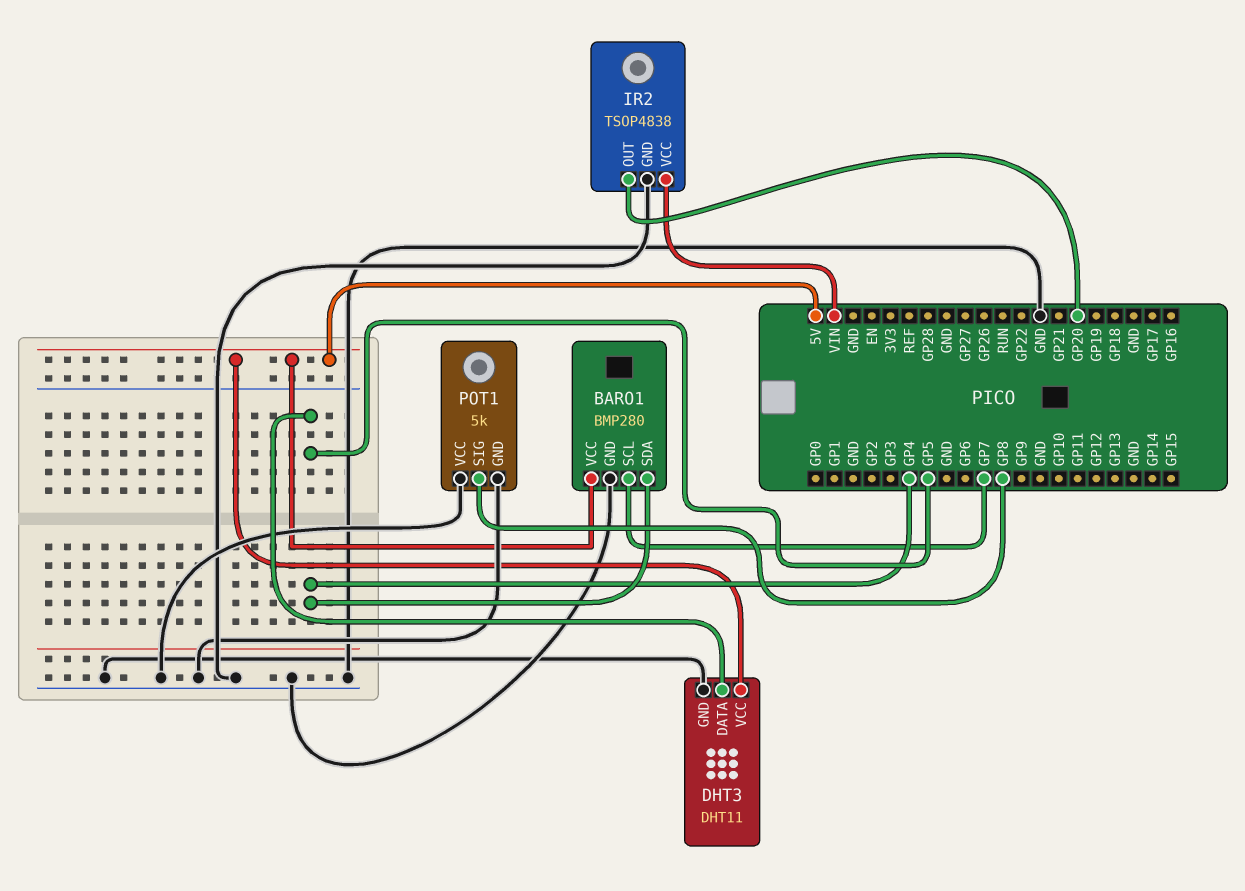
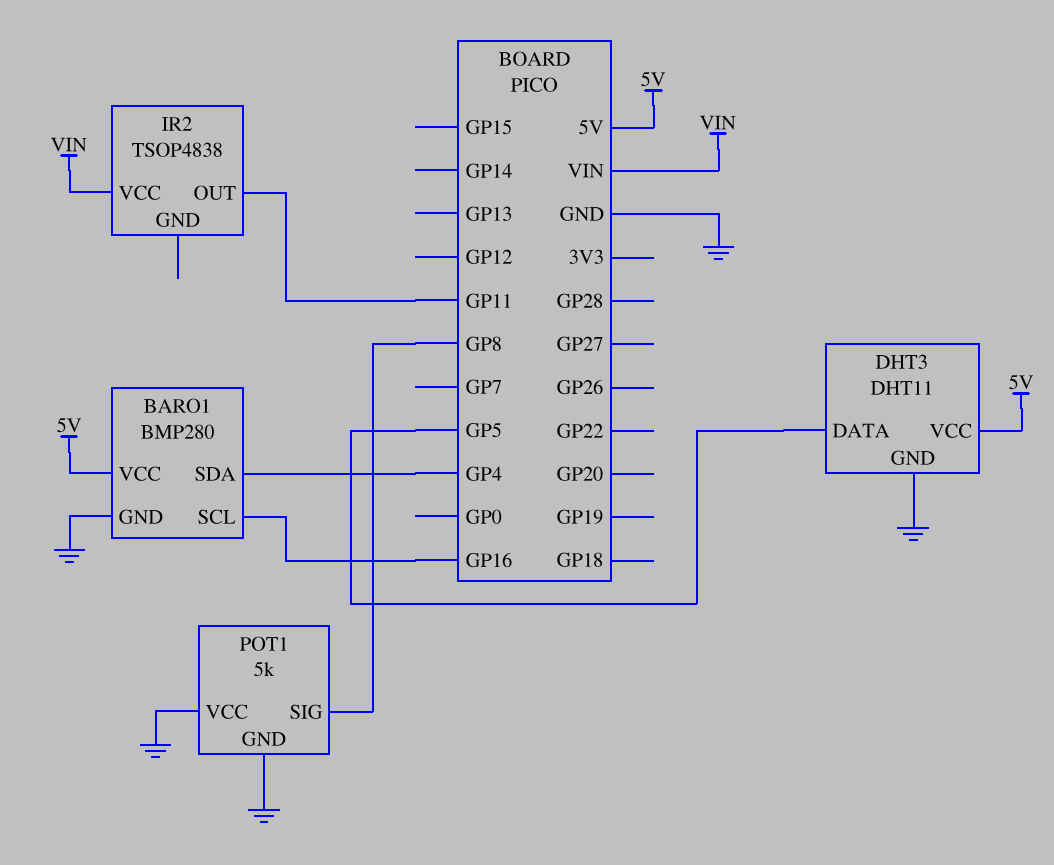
BARO1 pin SCL: GP7 -> GP16
IR2 pin GND: GND -> none
IR2 pin OUT: GP20 -> GP11

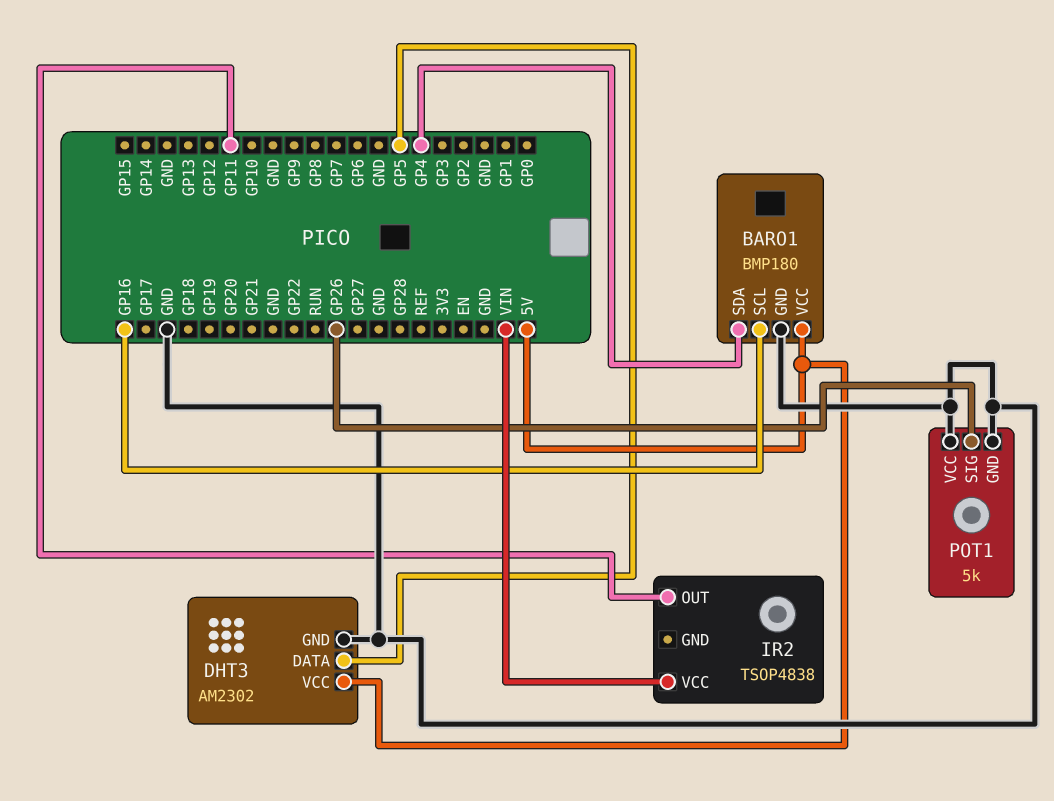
BARO1: BMP280 -> BMP180
DHT3: DHT11 -> AM2302
POT1 pin SIG: GP8 -> GP26

